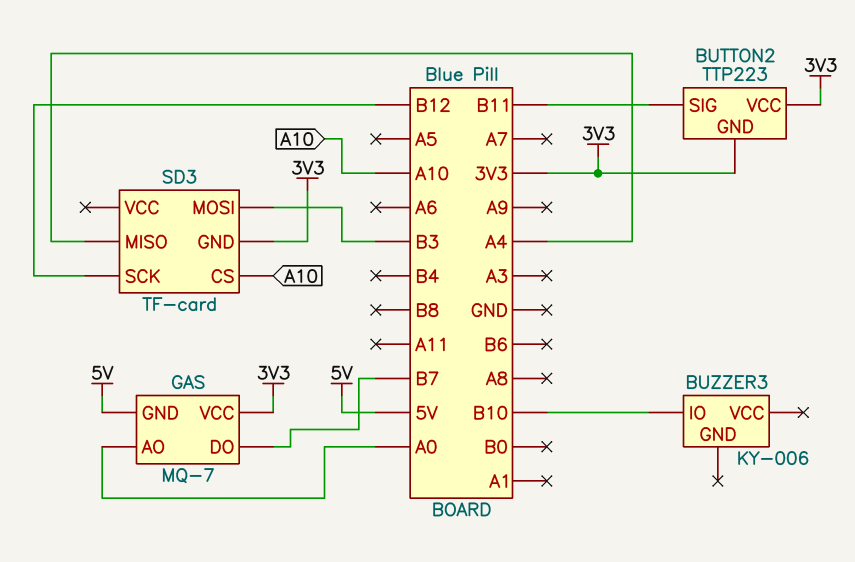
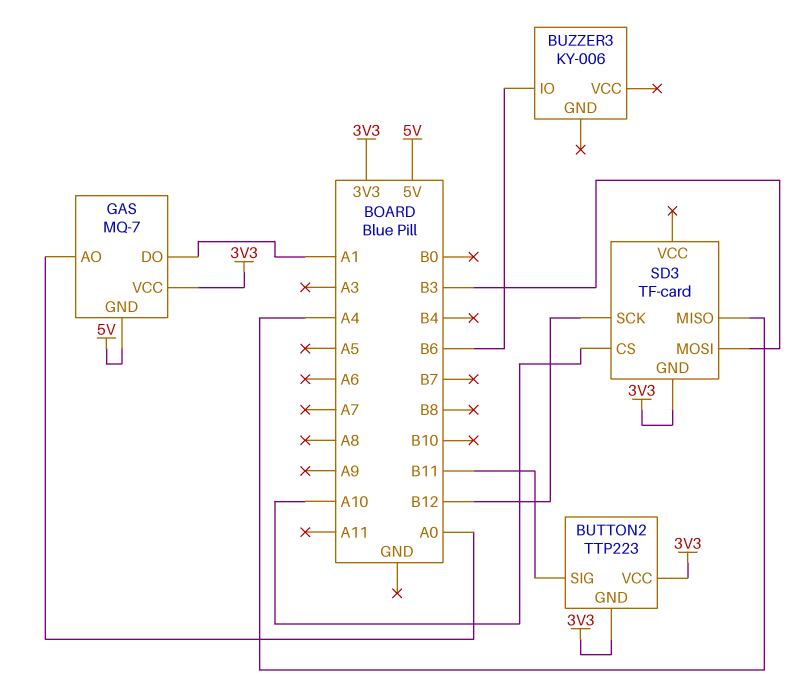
BUZZER3 pin IO: B10 -> B6
GAS pin DO: B7 -> A1

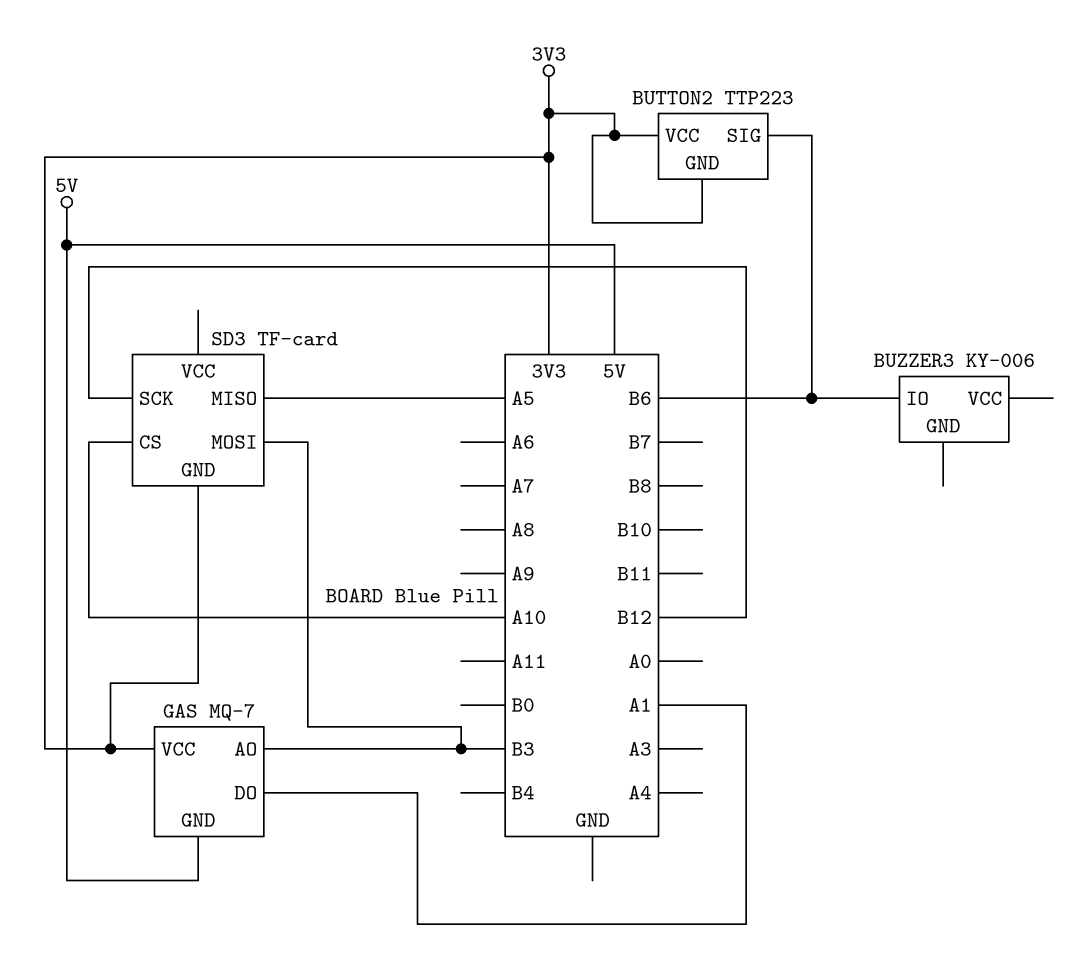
BUTTON2 pin SIG: B11 -> B6
GAS pin AO: A0 -> B3
SD3 pin MISO: A4 -> A5

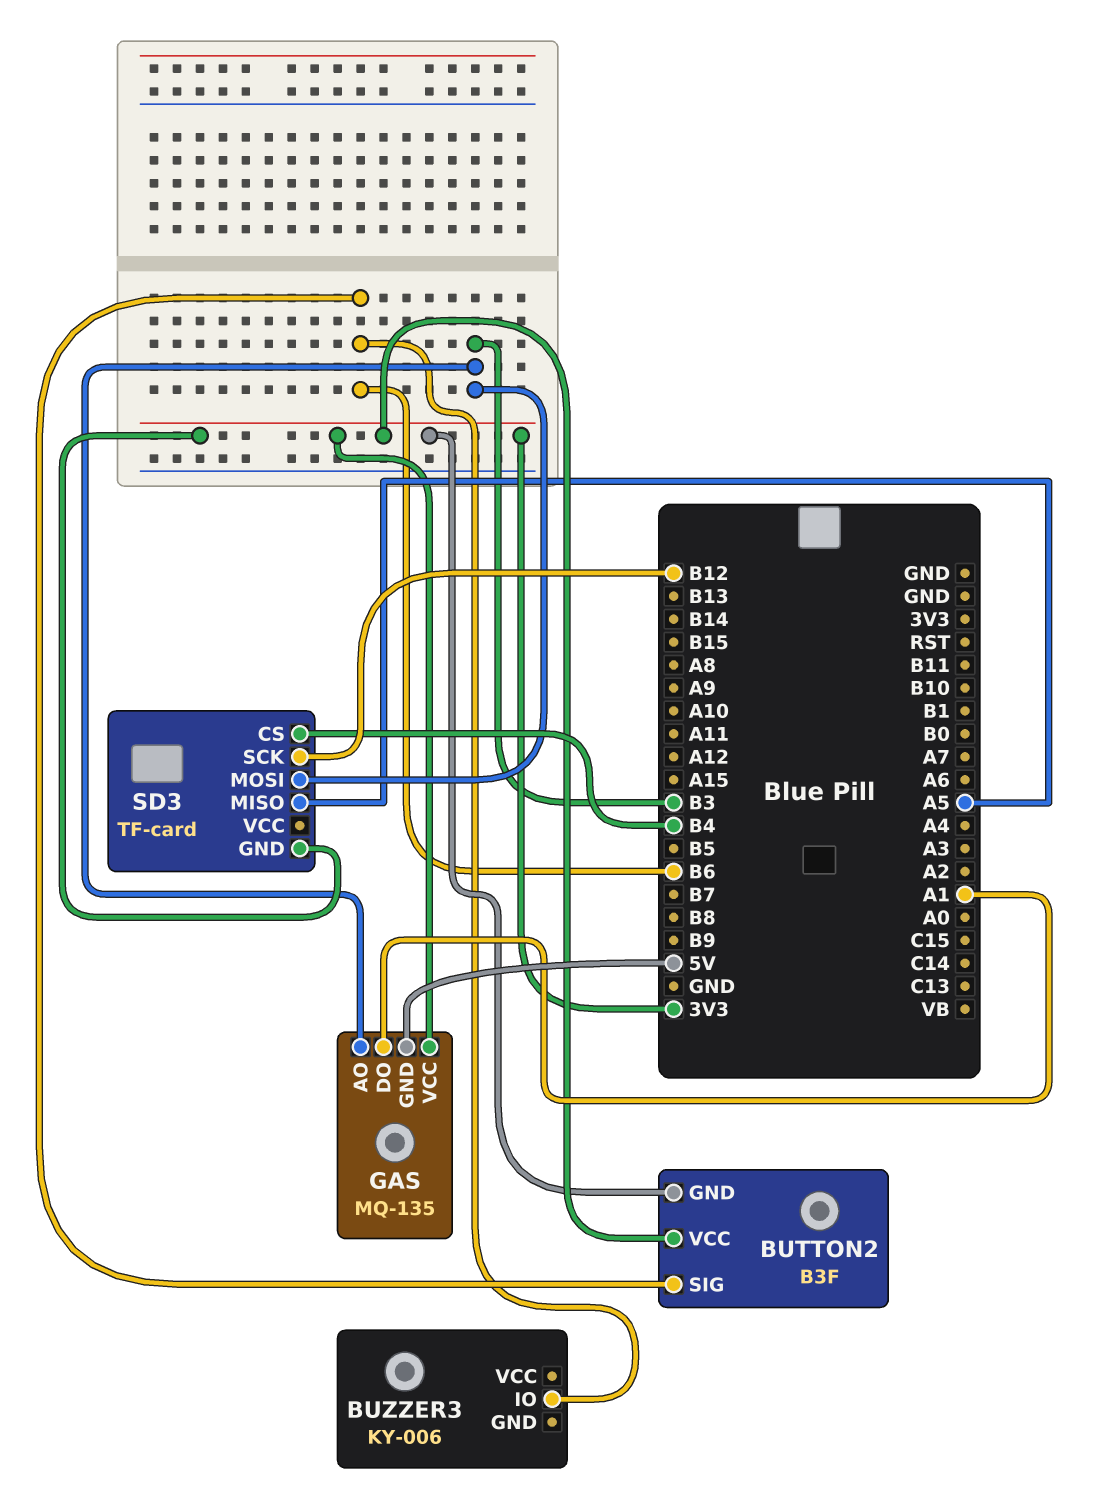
BUTTON2: TTP223 -> B3F
GAS: MQ-7 -> MQ-135
SD3 pin CS: A10 -> B4

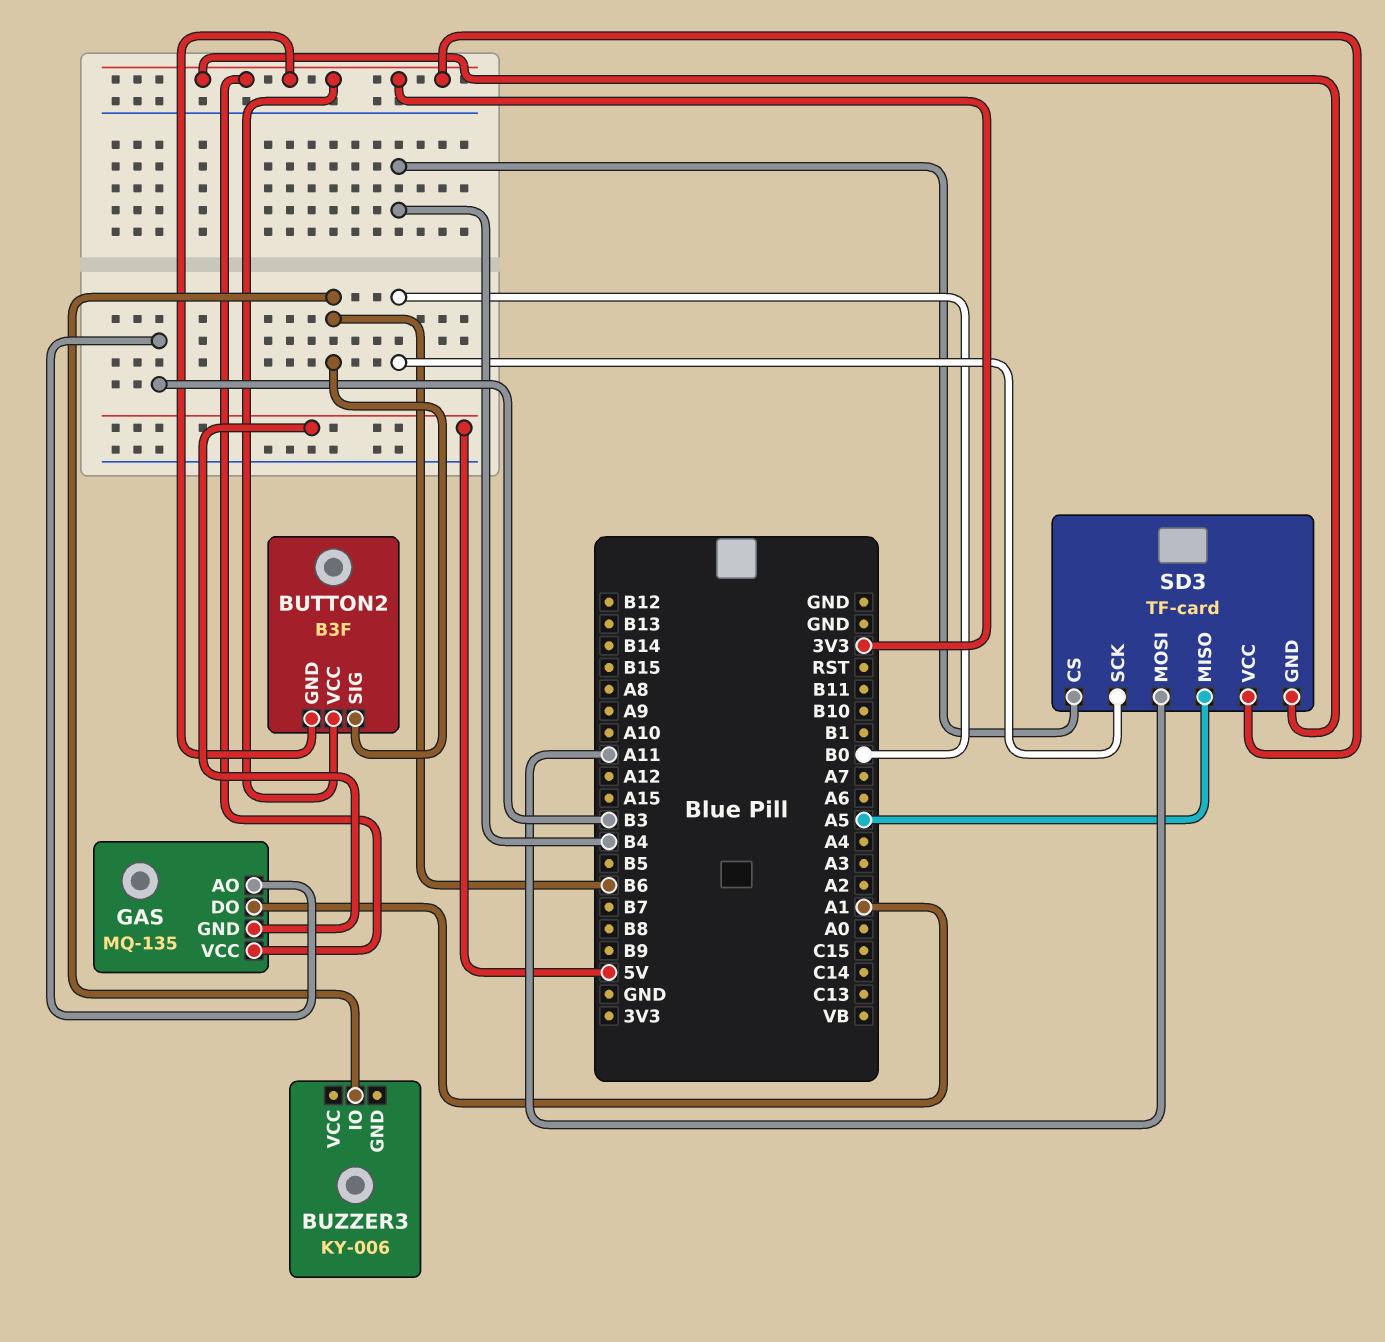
SD3 pin MOSI: B3 -> A11
SD3 pin SCK: B12 -> B0
SD3 pin VCC: none -> 3V3

